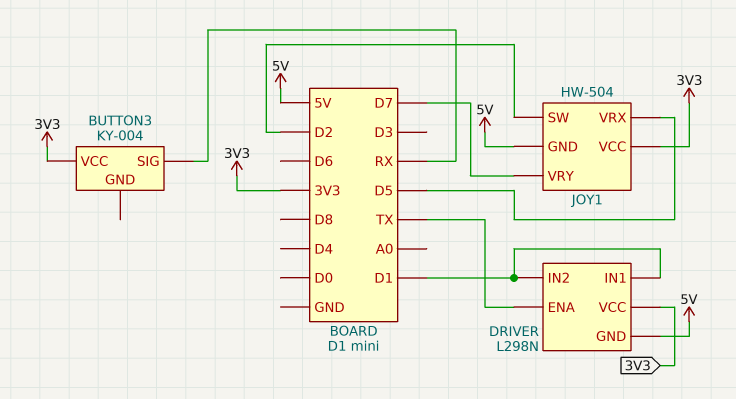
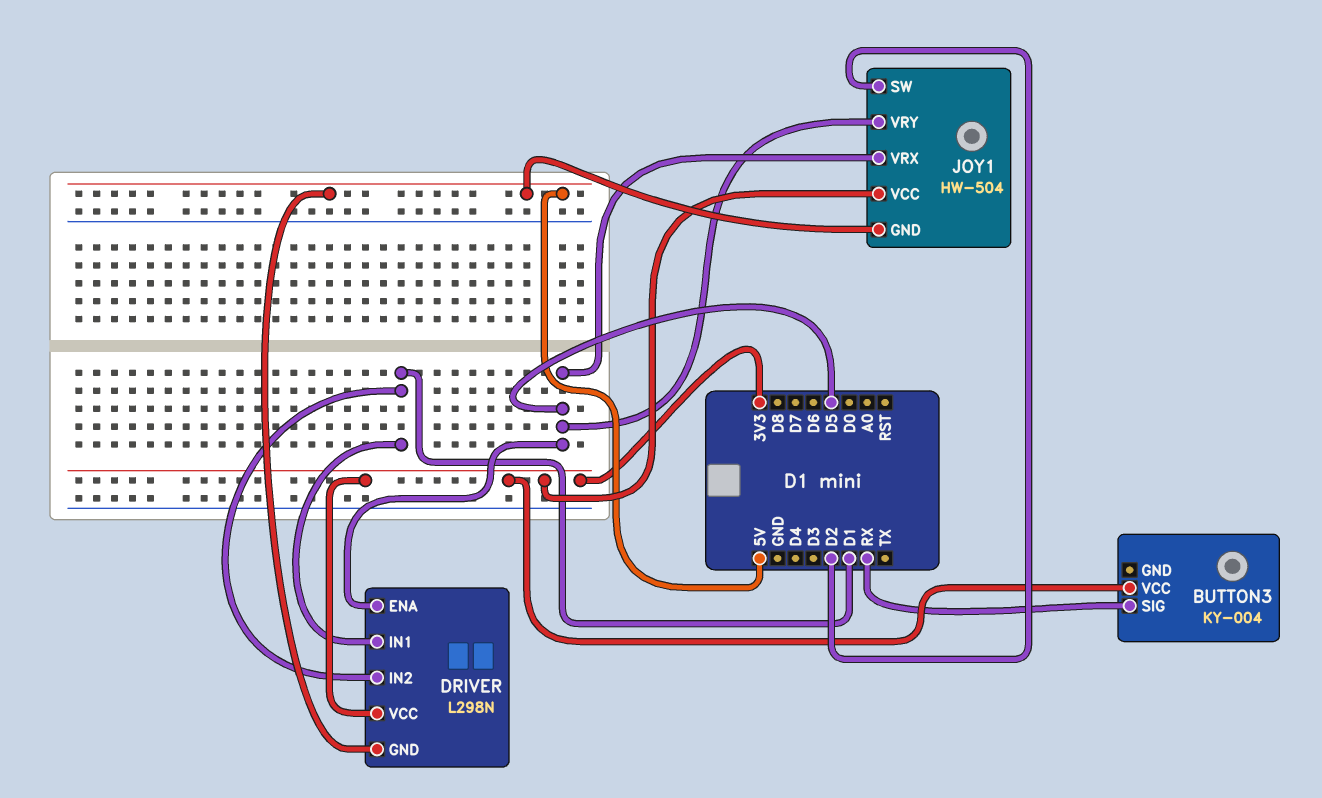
DRIVER pin ENA: TX -> D5
JOY1 pin VRY: D7 -> D5

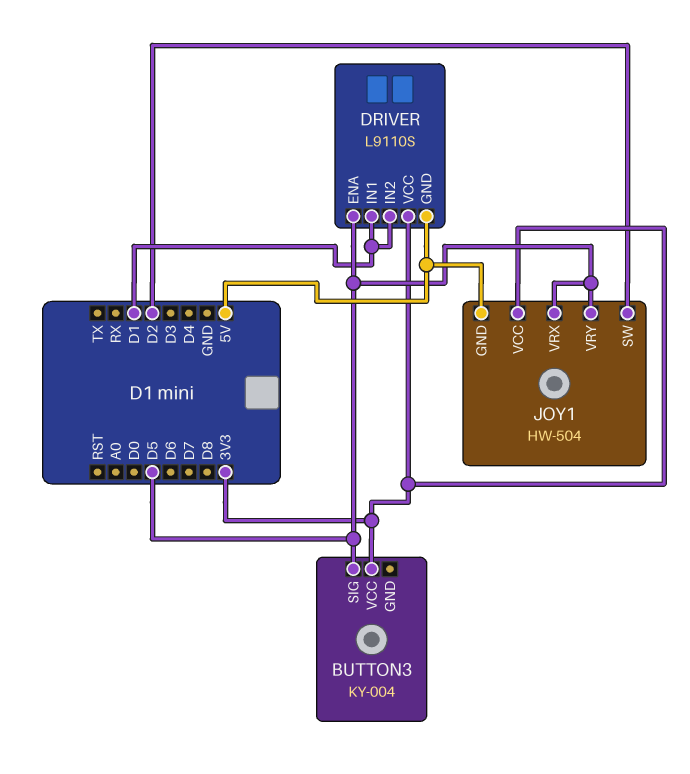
BUTTON3 pin SIG: RX -> D5
DRIVER: L298N -> L9110S

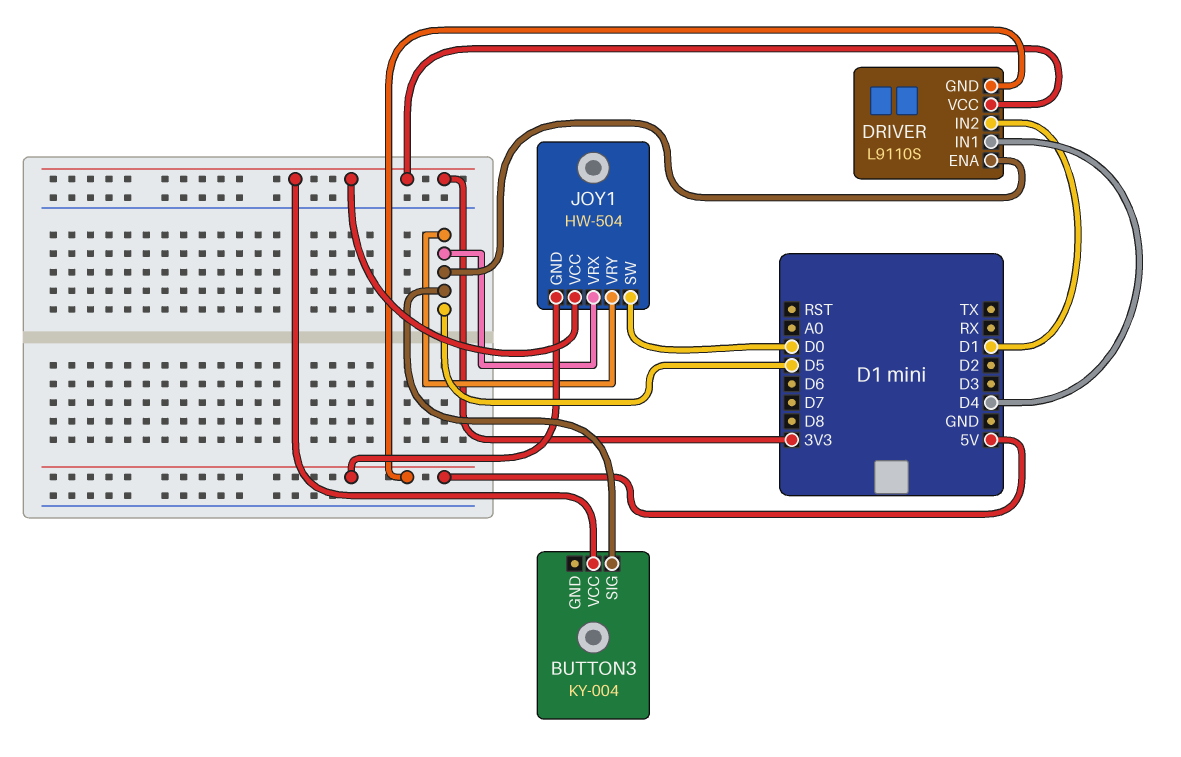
DRIVER pin IN1: D1 -> D4
JOY1 pin SW: D2 -> D0

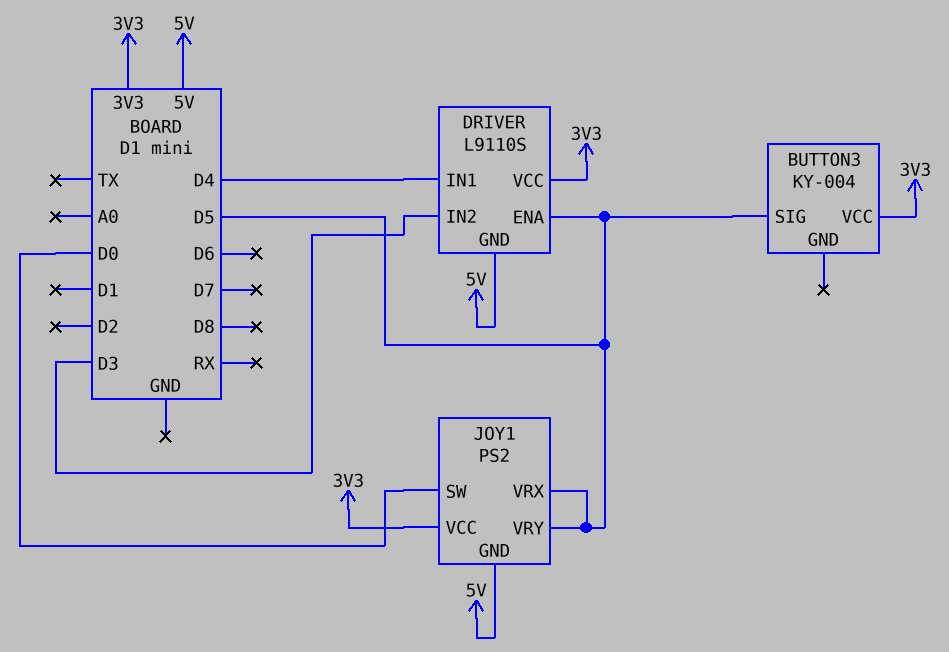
DRIVER pin IN2: D1 -> D3
JOY1: HW-504 -> PS2

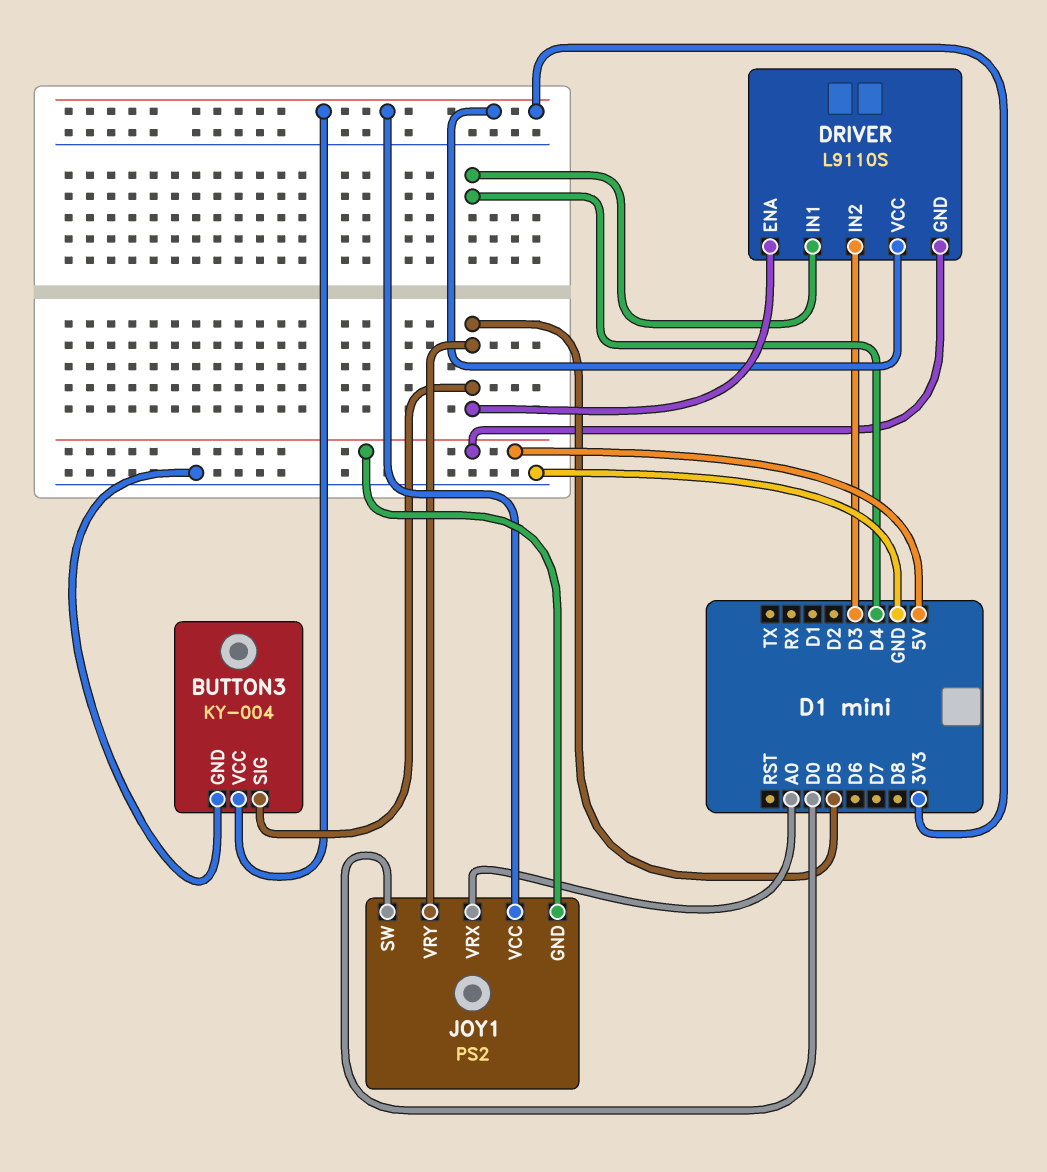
BUTTON3 pin GND: none -> GND
JOY1 pin VRX: D5 -> A0

